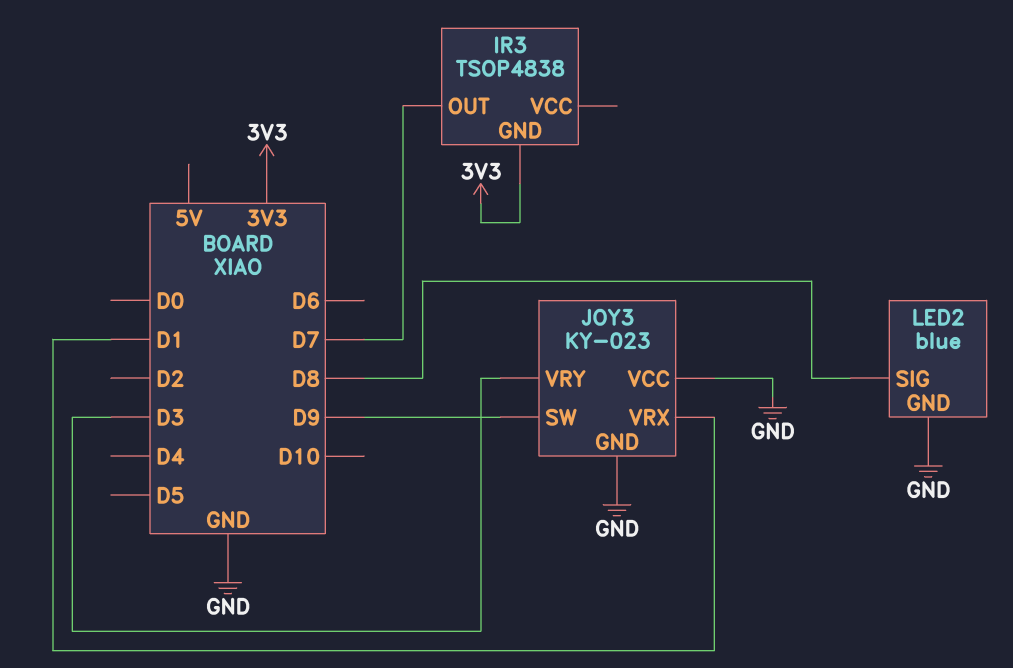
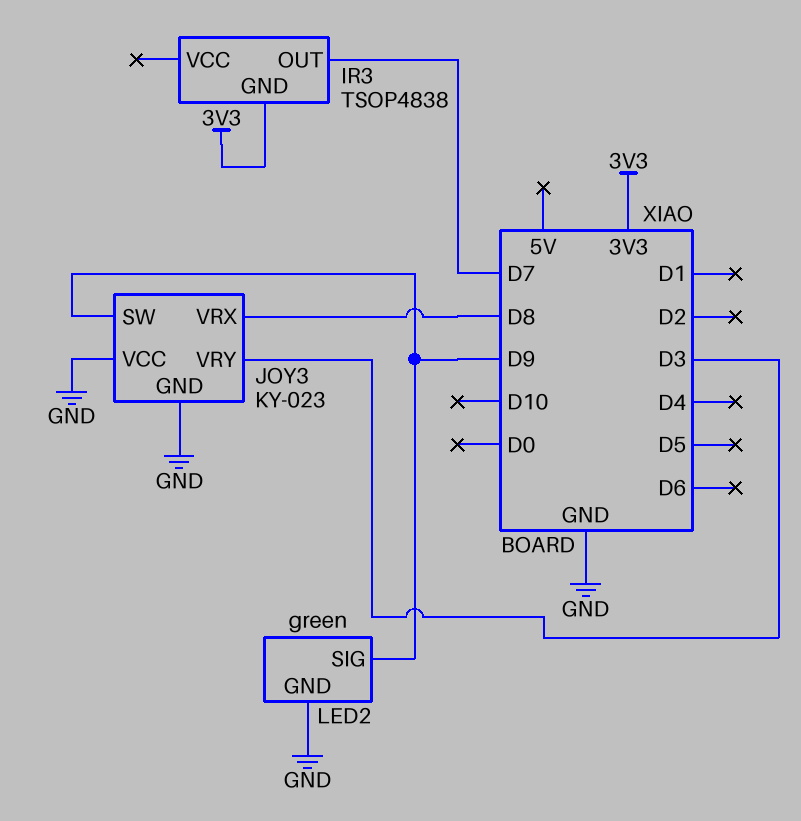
JOY3 pin VRX: D1 -> D8
LED2: blue -> green
LED2 pin SIG: D8 -> D9

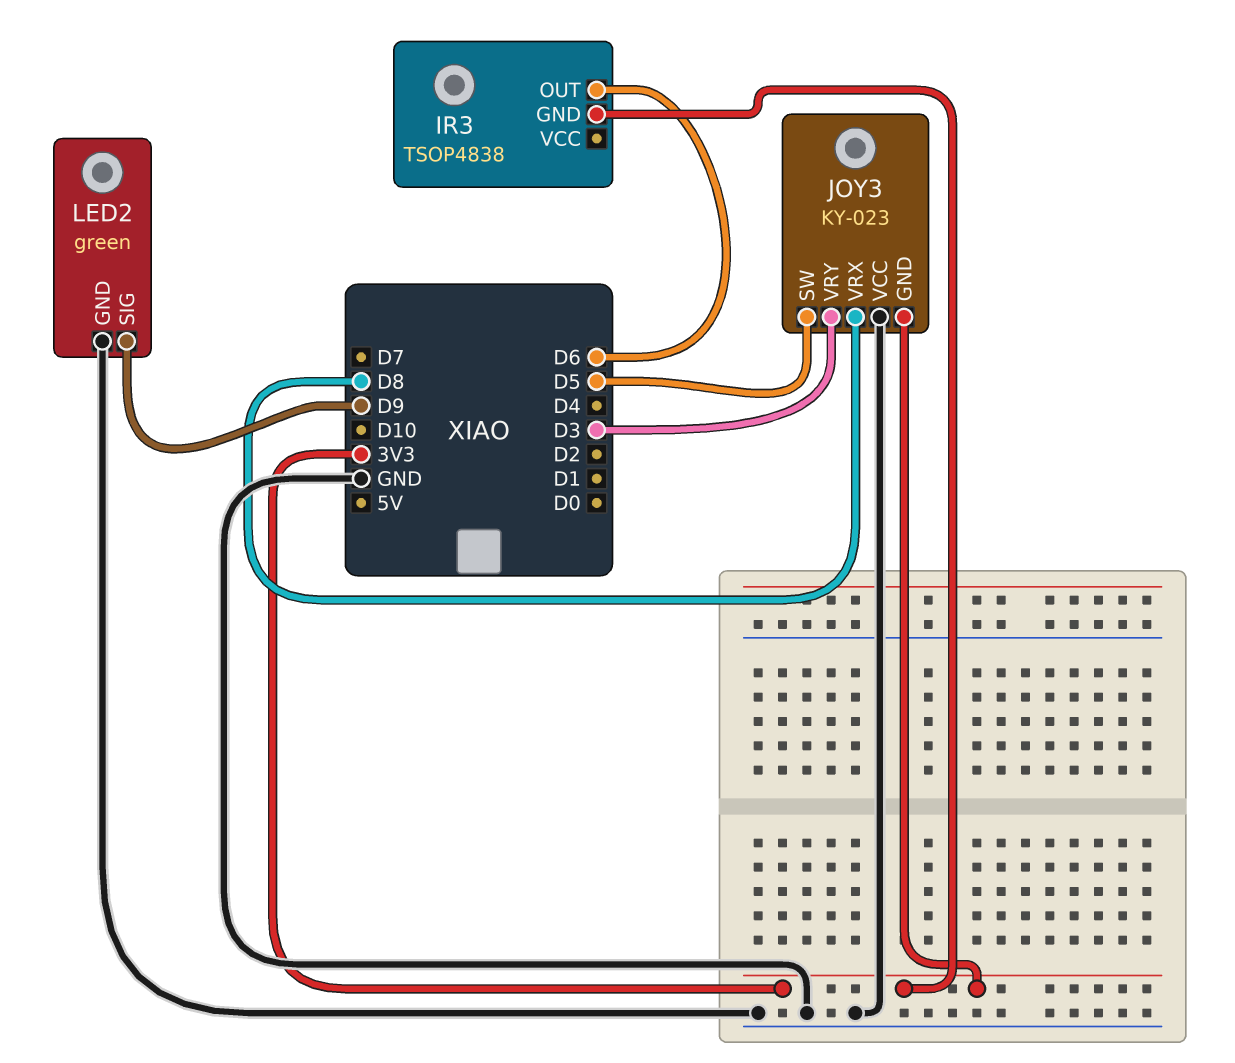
IR3 pin OUT: D7 -> D6
JOY3 pin GND: GND -> 3V3
JOY3 pin SW: D9 -> D5

